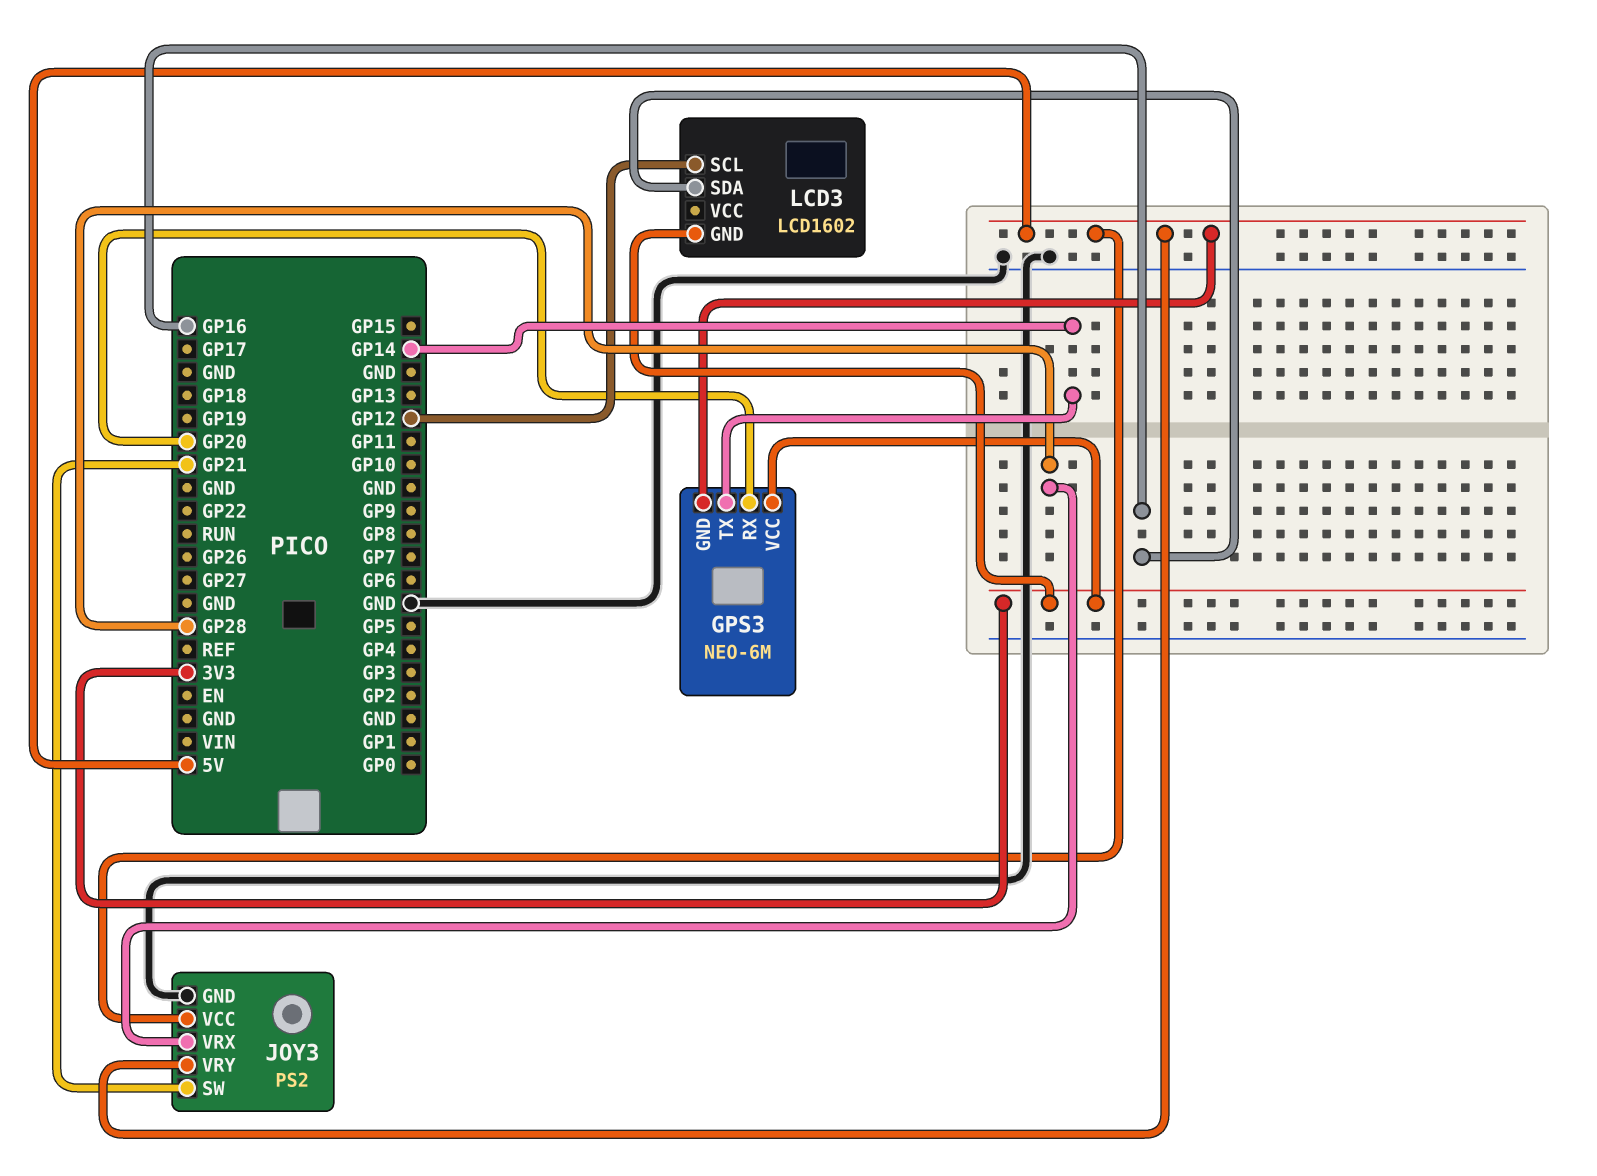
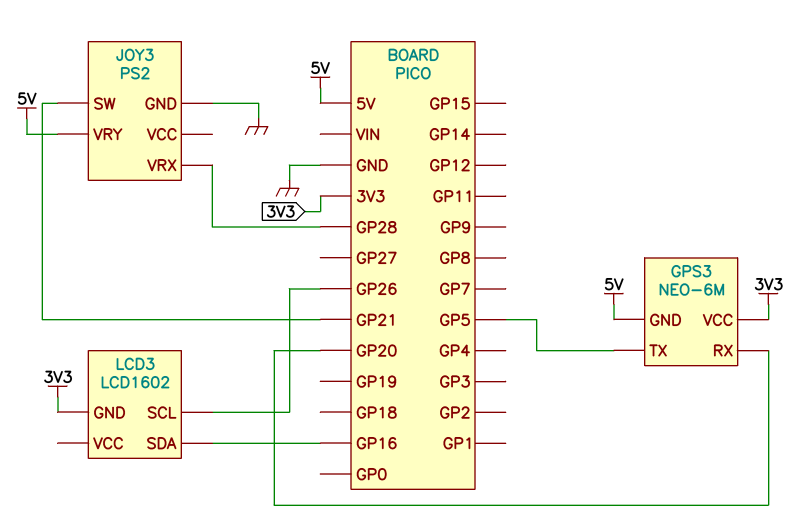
GPS3 pin TX: GP14 -> GP5
JOY3 pin VCC: 5V -> none
LCD3 pin SCL: GP12 -> GP26

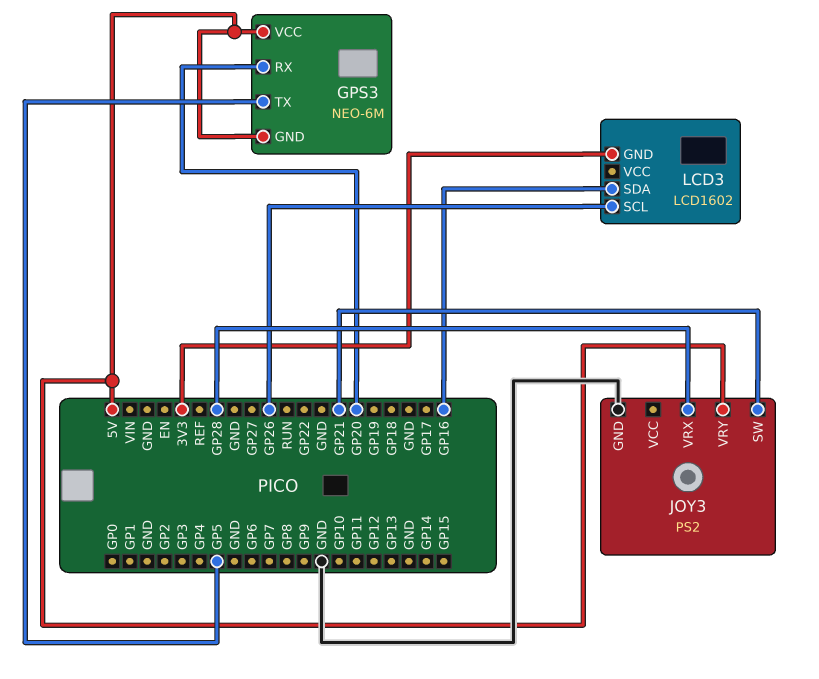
GPS3 pin VCC: 3V3 -> 5V

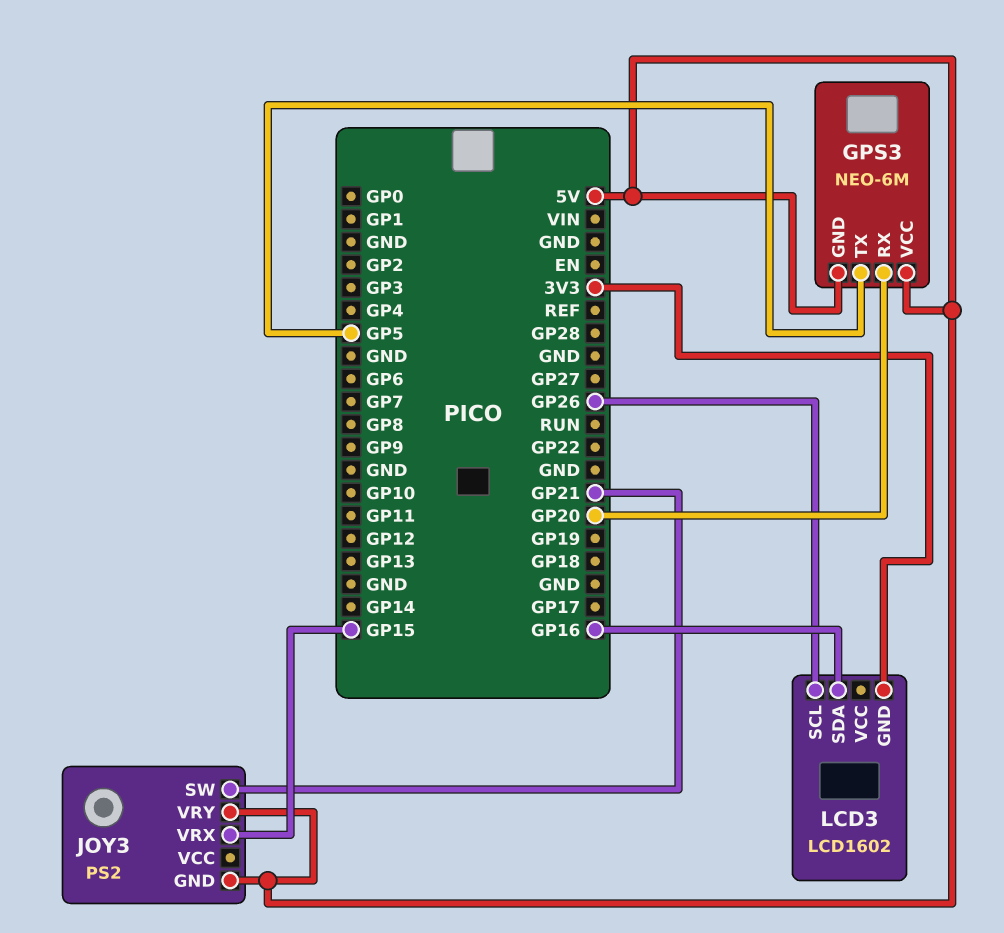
JOY3 pin GND: GND -> 5V
JOY3 pin VRX: GP28 -> GP15

